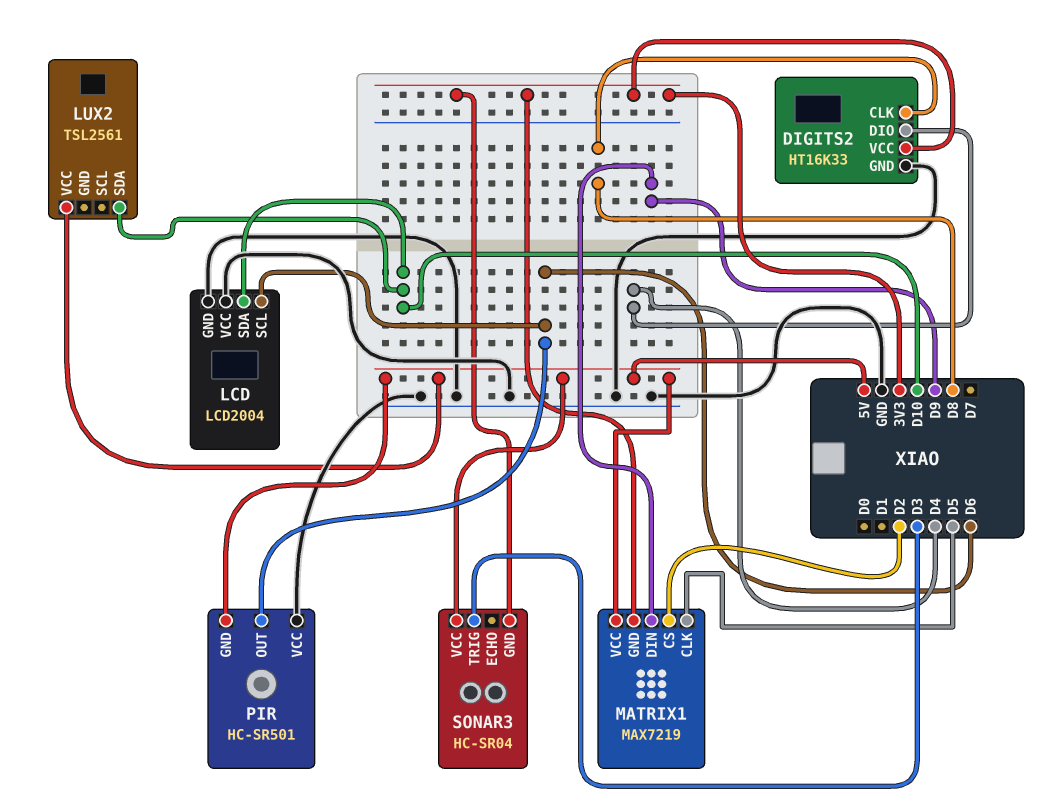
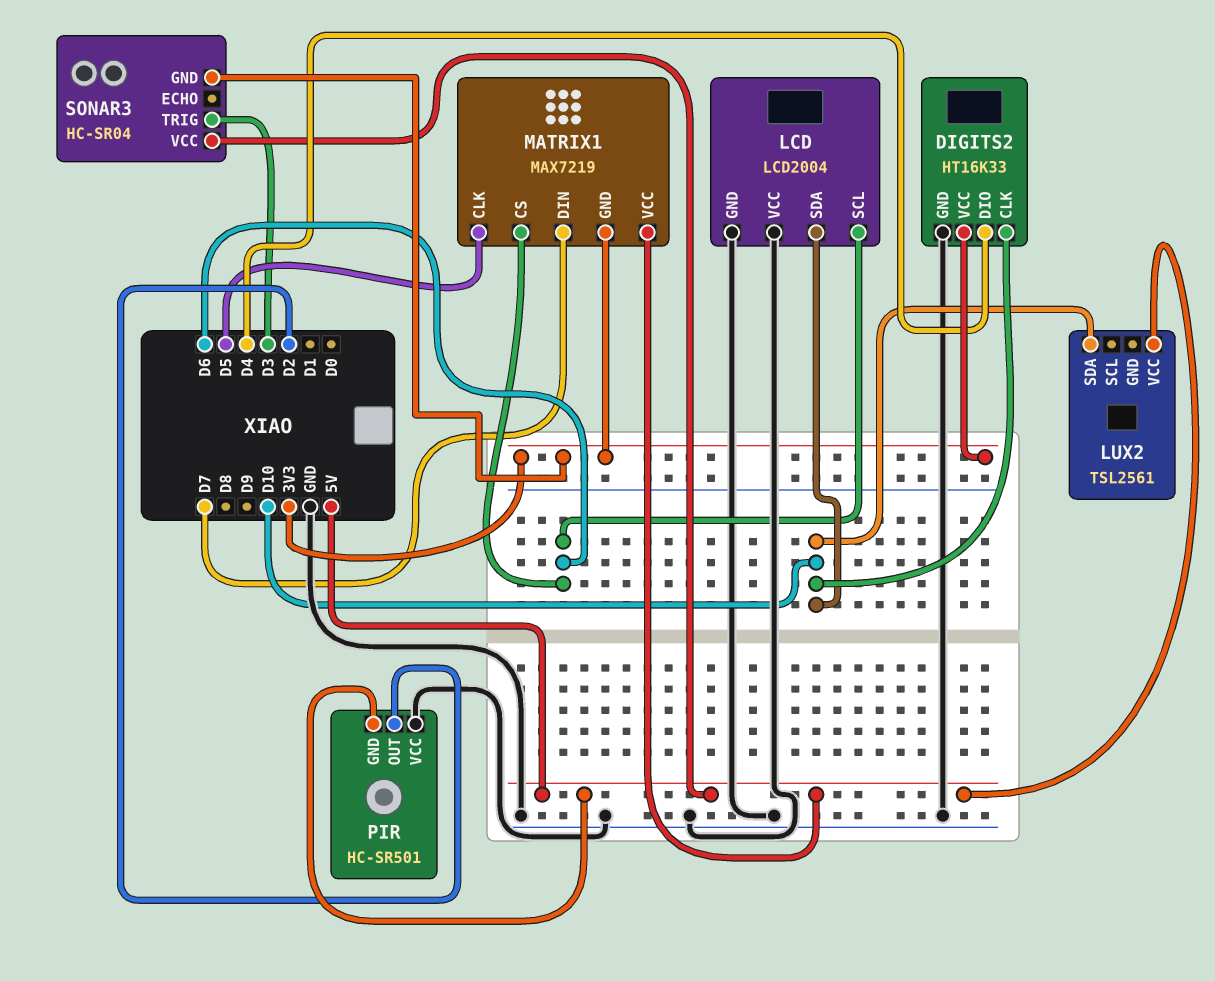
DIGITS2 pin CLK: D8 -> D10
MATRIX1 pin CS: D2 -> D6
MATRIX1 pin DIN: D9 -> D7
PIR pin OUT: D6 -> D2

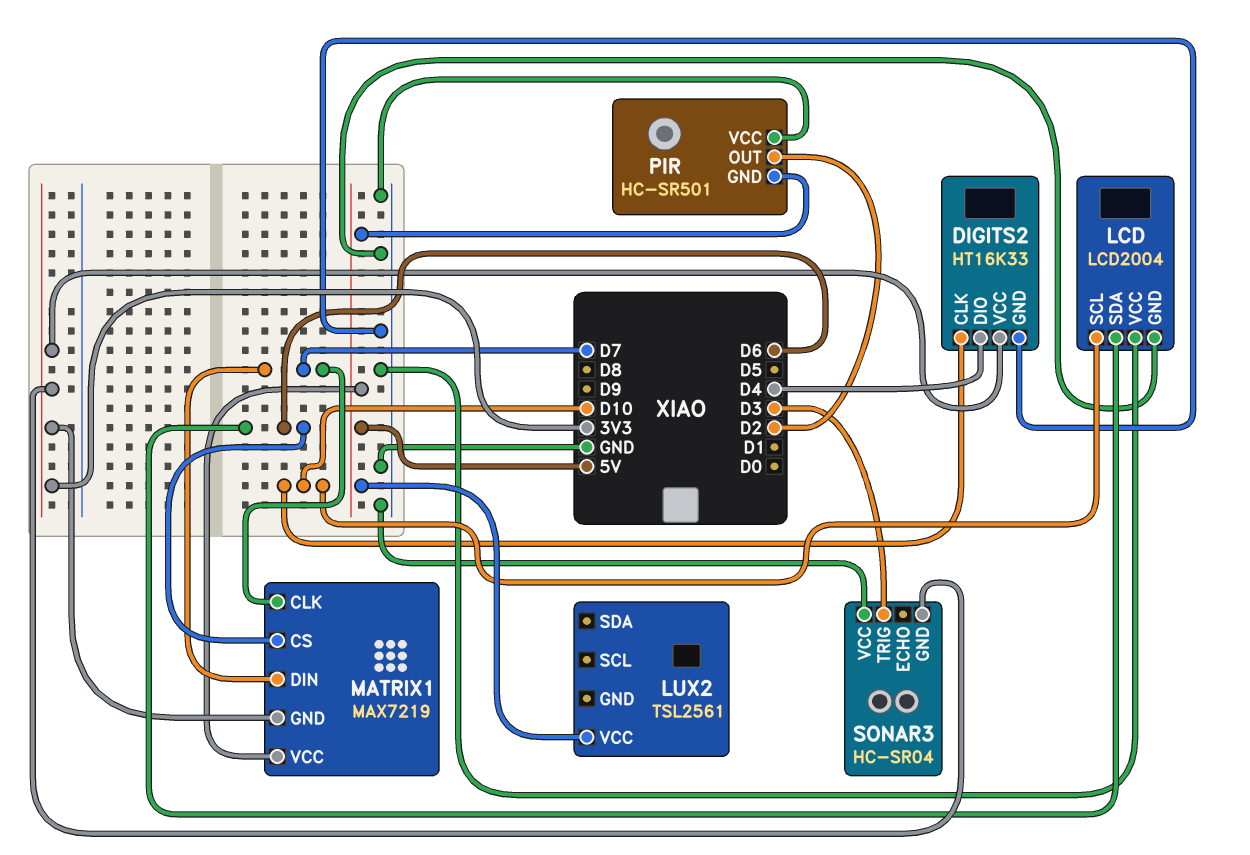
LCD pin SCL: D6 -> D10
LCD pin SDA: D10 -> D6
LUX2 pin SDA: D10 -> none
MATRIX1 pin CLK: D5 -> D7
SONAR3 pin VCC: 5V -> GND

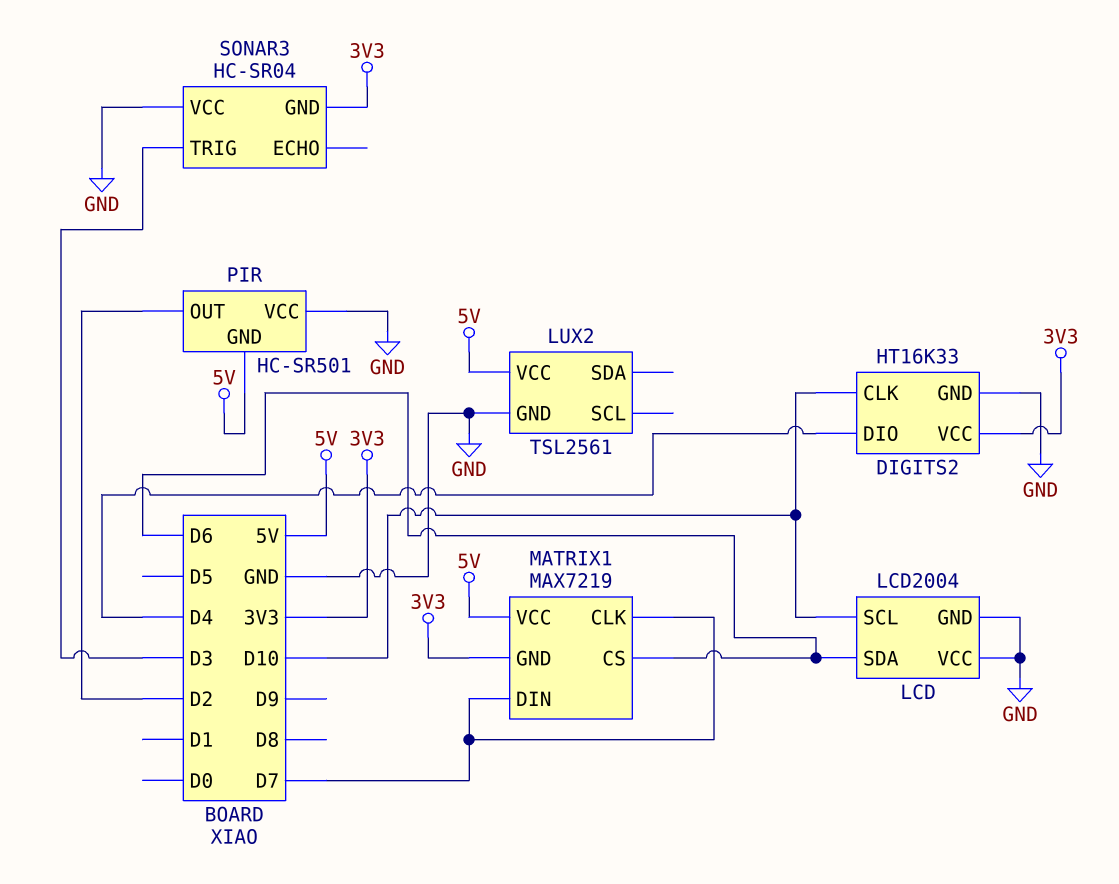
LUX2 pin GND: none -> GND

